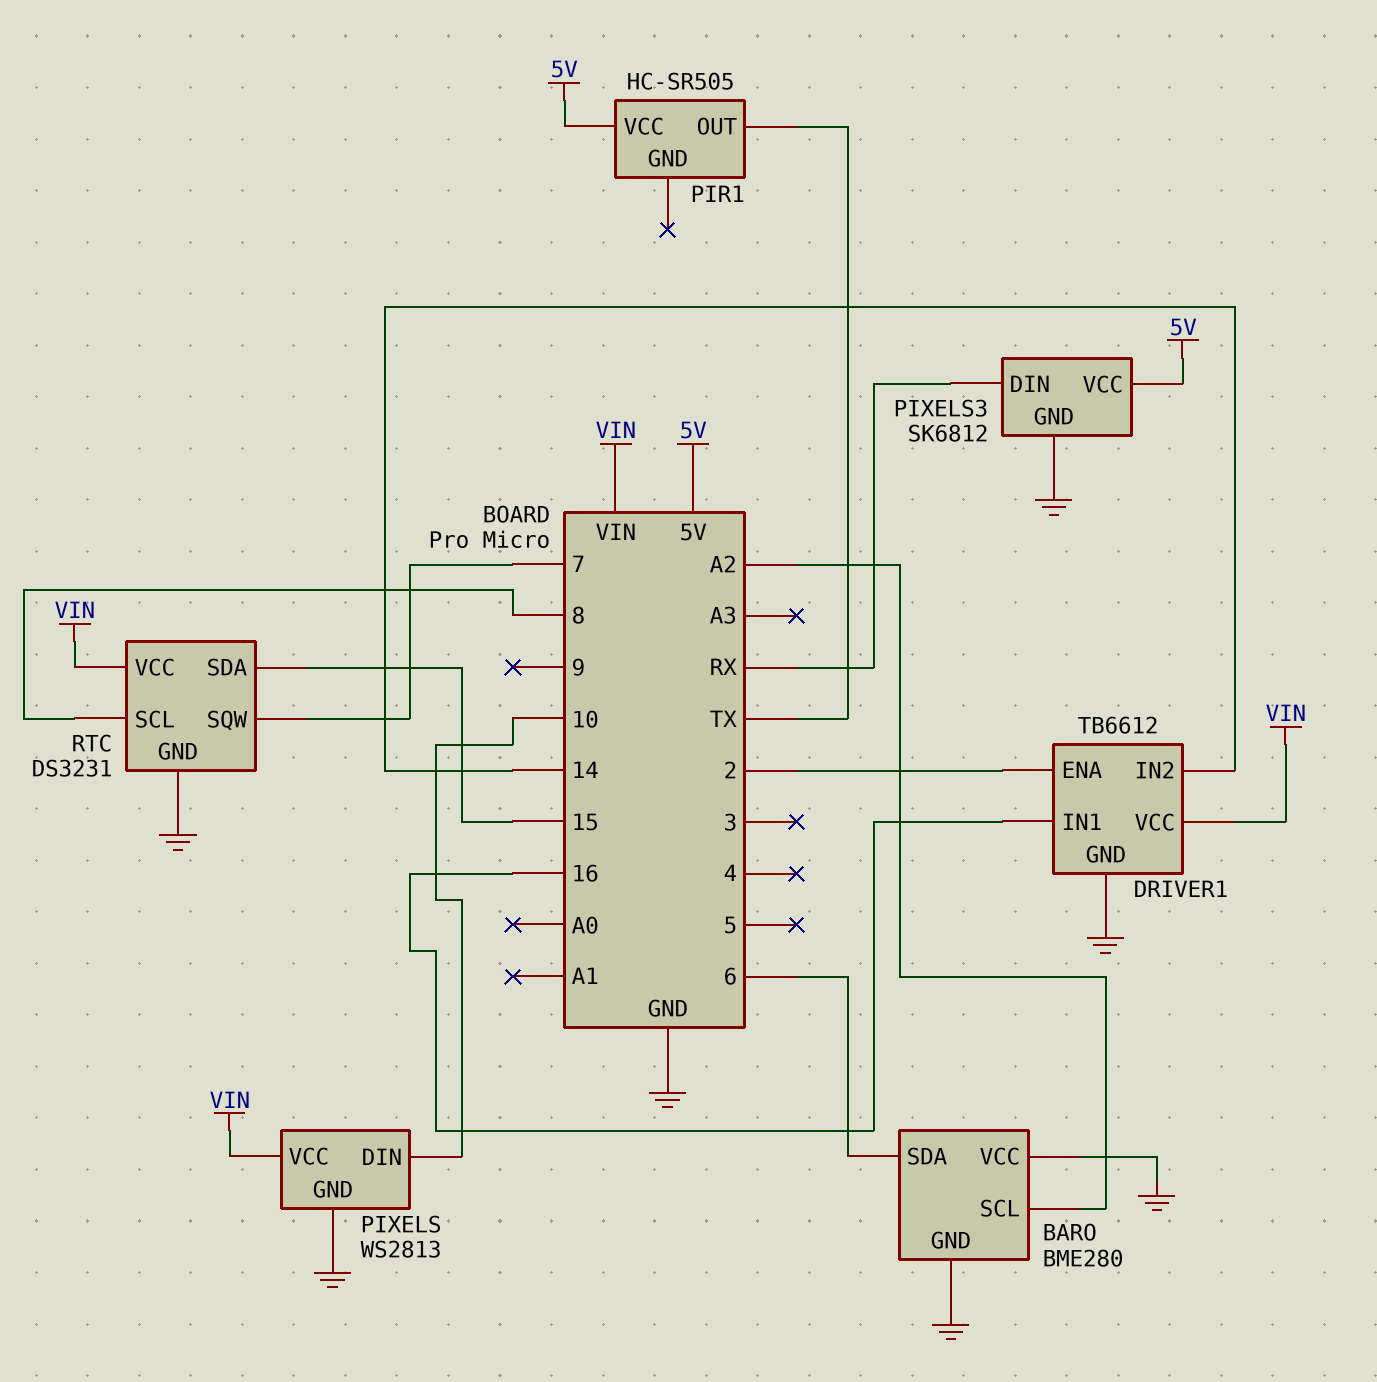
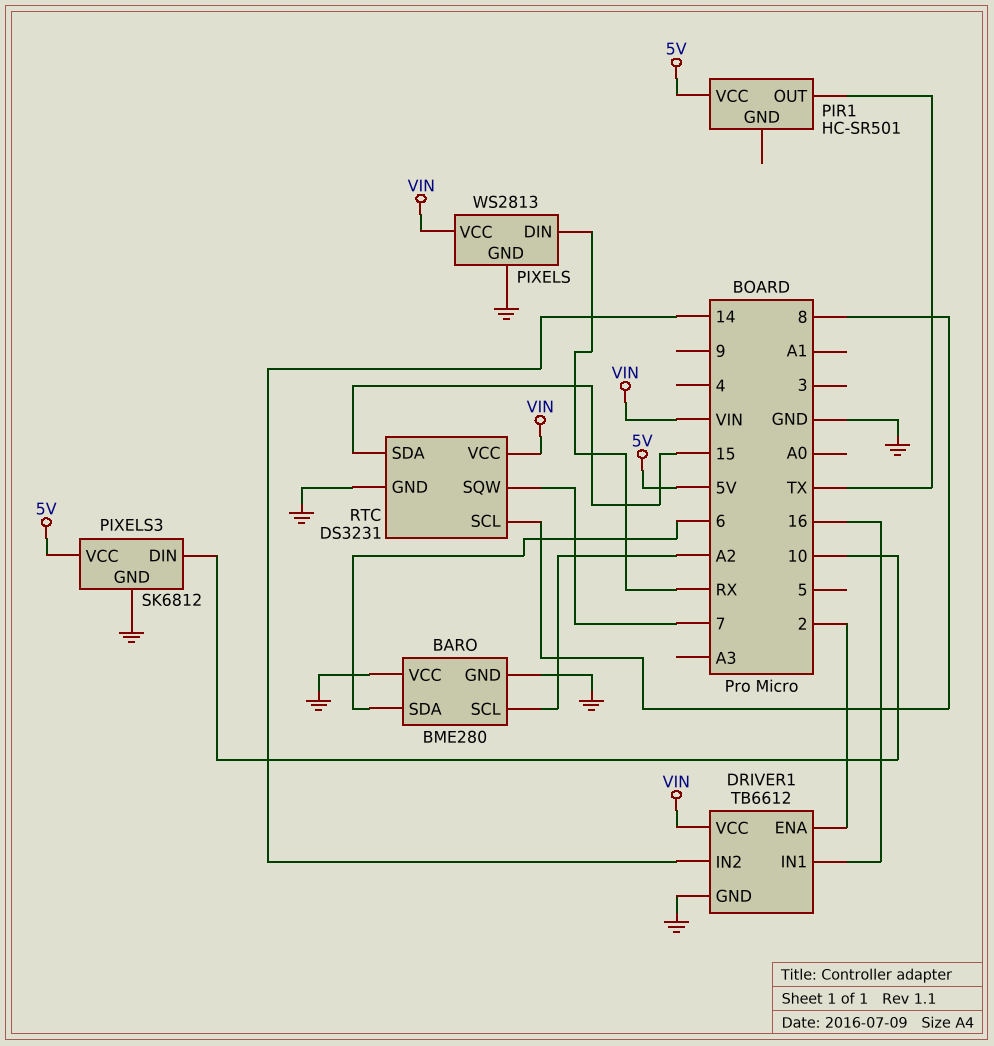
PIR1: HC-SR505 -> HC-SR501
PIXELS pin DIN: 10 -> RX
PIXELS3 pin DIN: RX -> 10

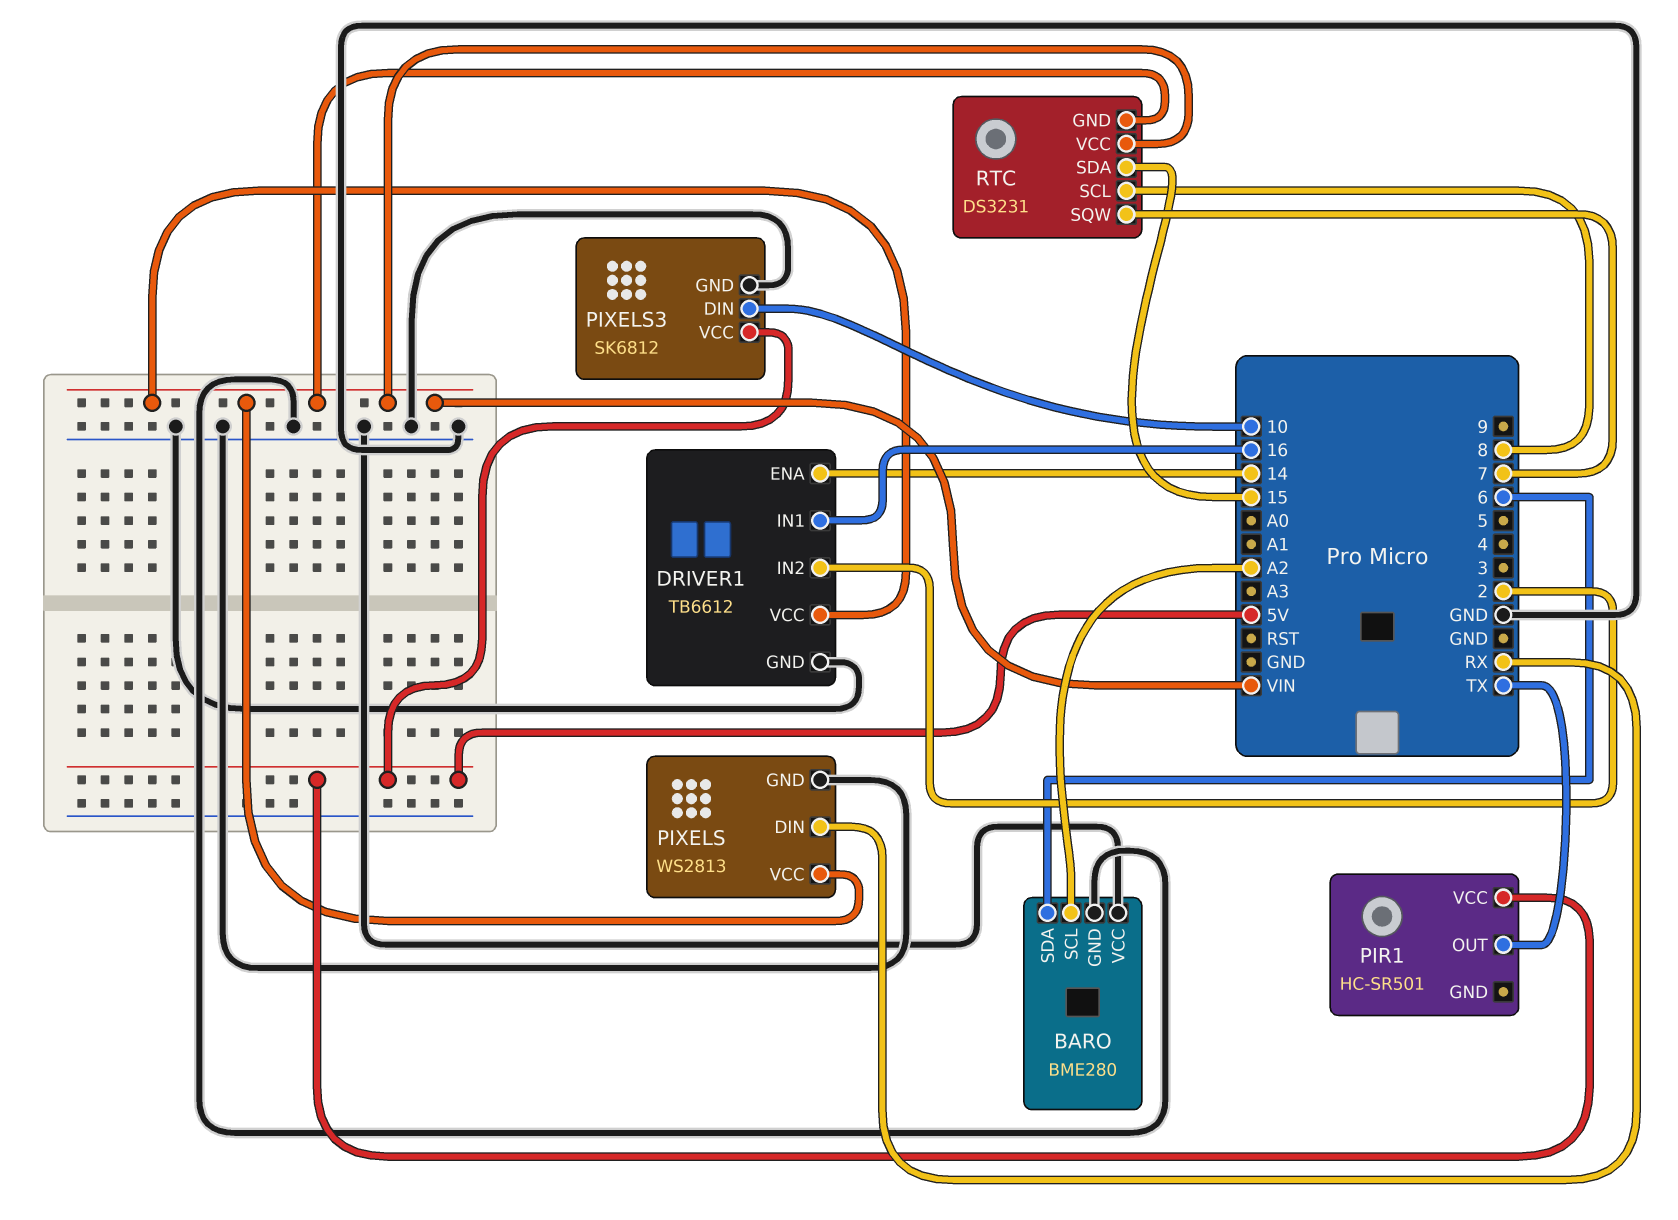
DRIVER1 pin ENA: 2 -> 14
DRIVER1 pin IN2: 14 -> 2
RTC pin GND: GND -> VIN

